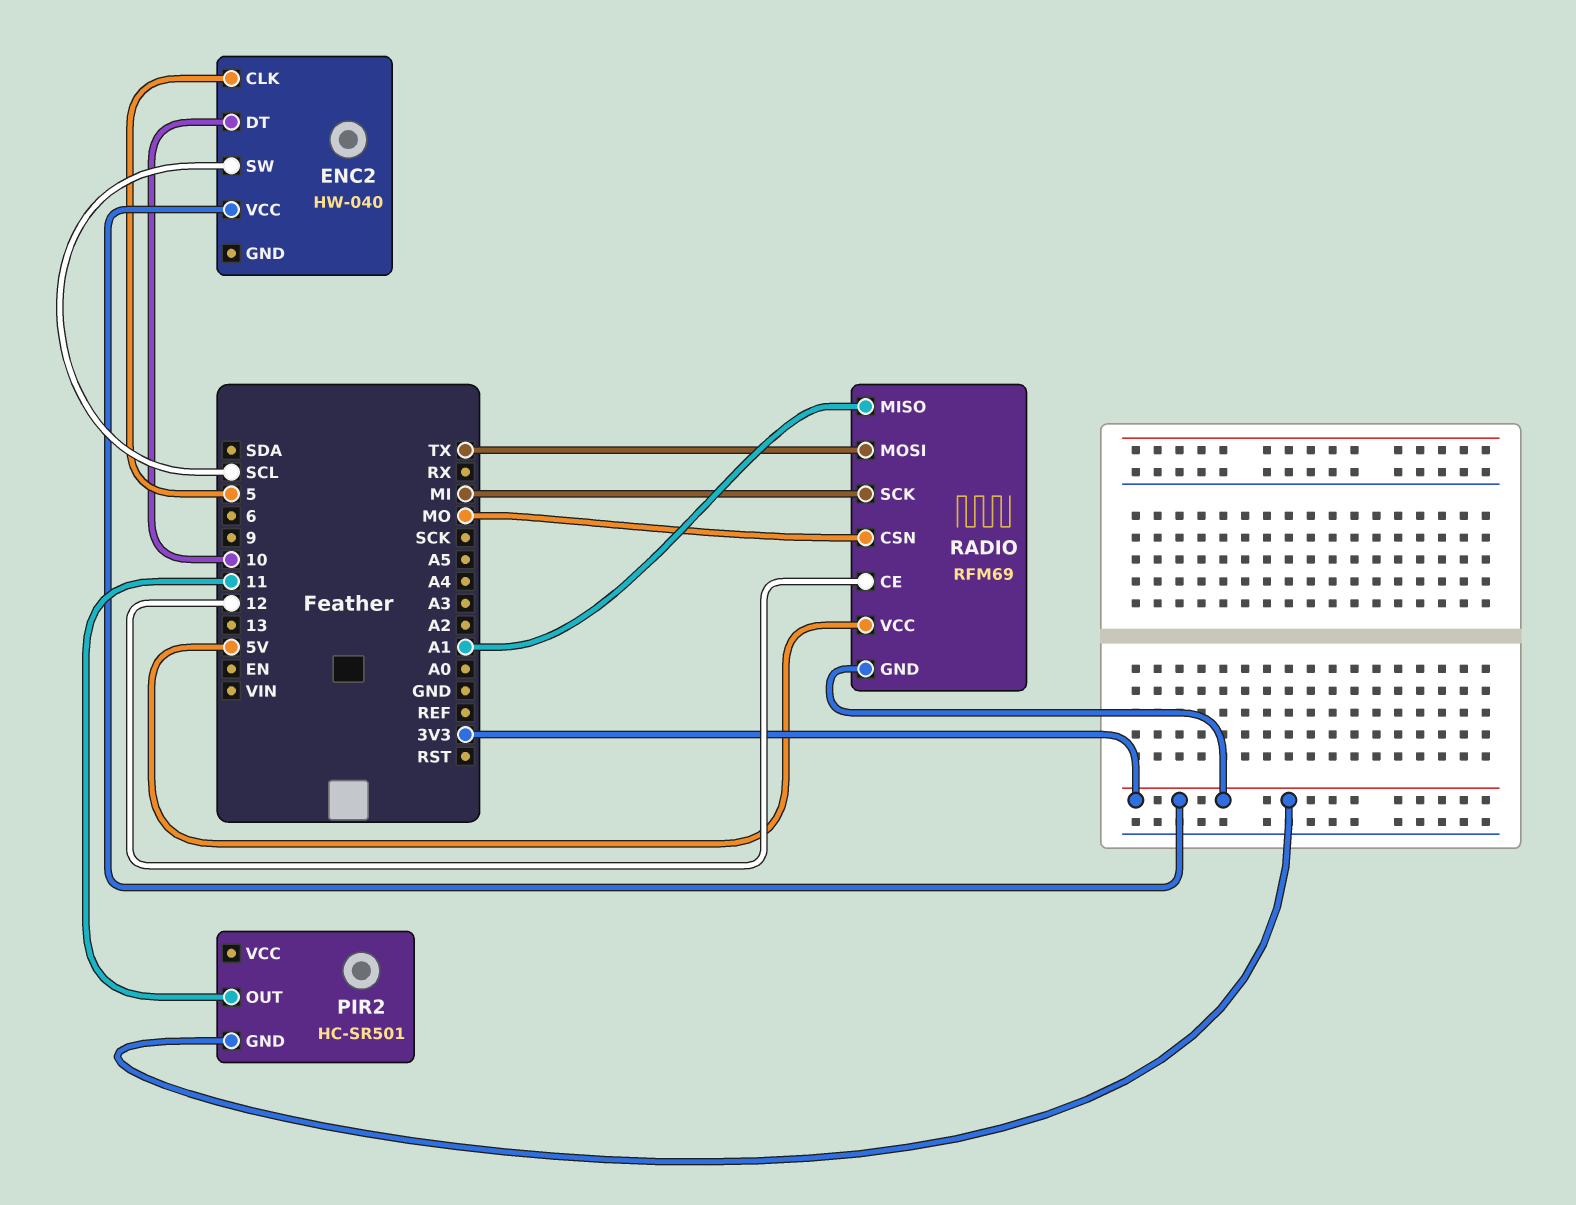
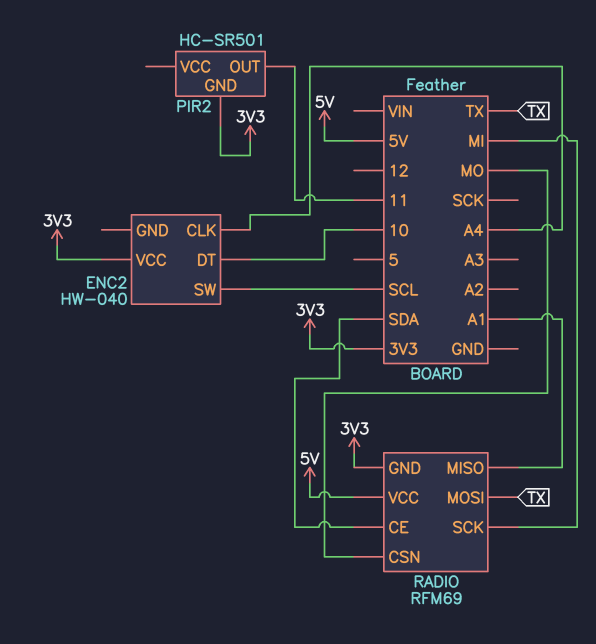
ENC2 pin CLK: 5 -> A4
RADIO pin CE: 12 -> SDA

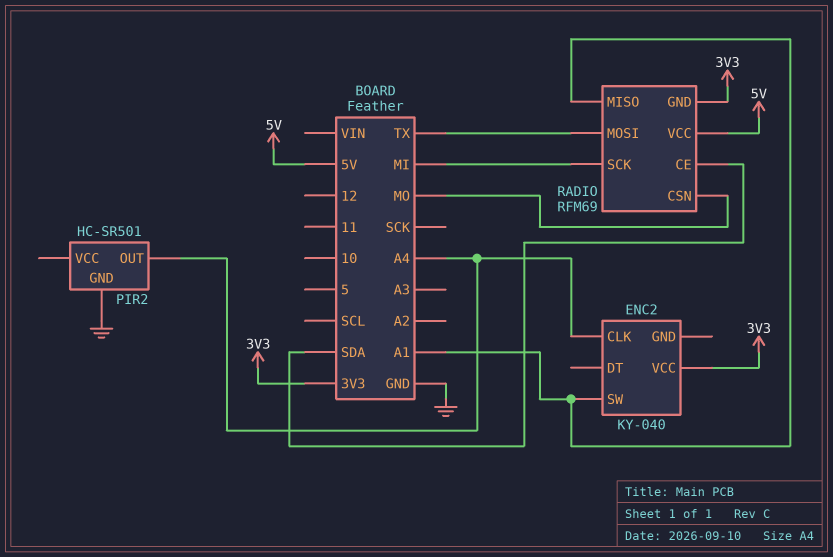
ENC2: HW-040 -> KY-040
ENC2 pin DT: 10 -> none
ENC2 pin SW: SCL -> A1
PIR2 pin GND: 3V3 -> GND
PIR2 pin OUT: 11 -> A4

